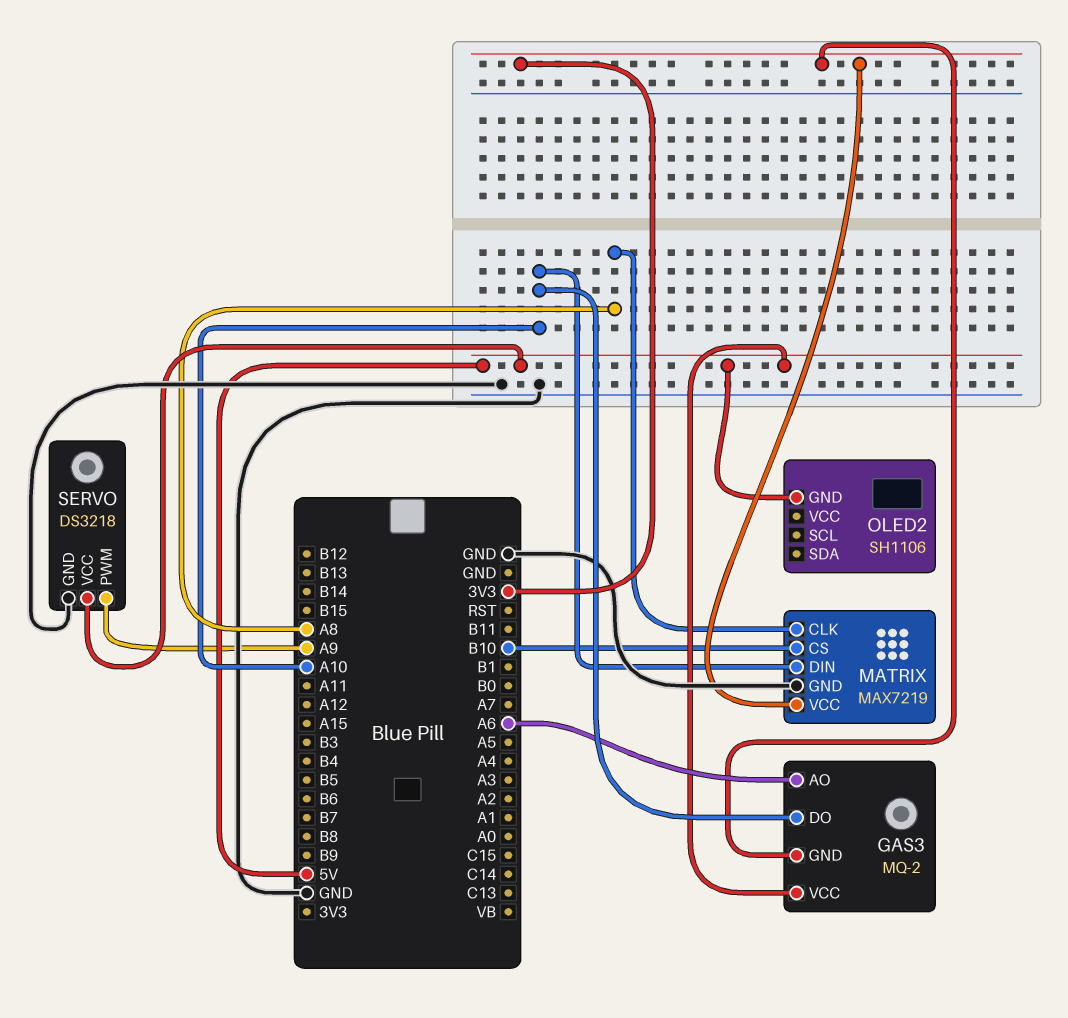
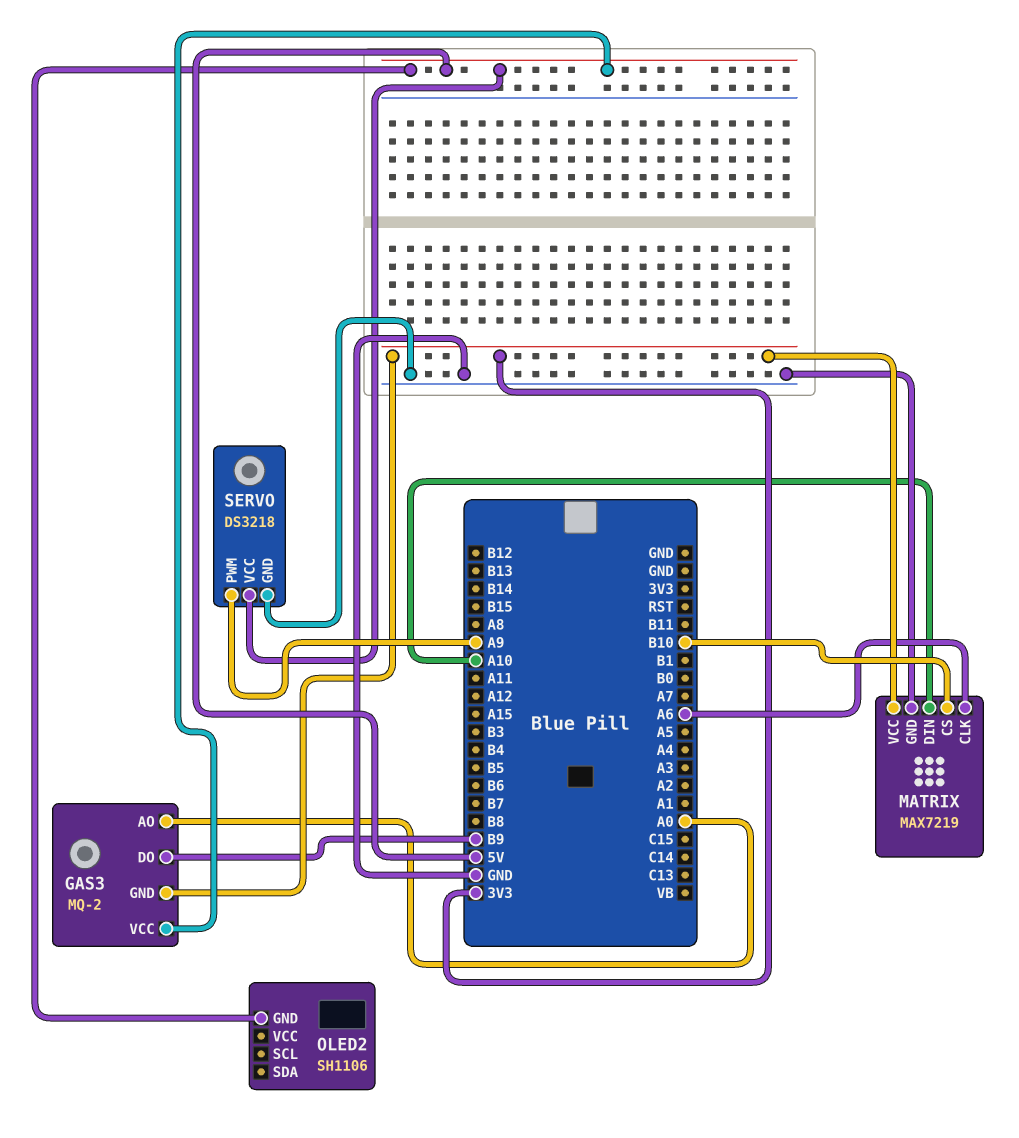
GAS3 pin AO: A6 -> A0
GAS3 pin DO: A10 -> B9
MATRIX pin CLK: A8 -> A6

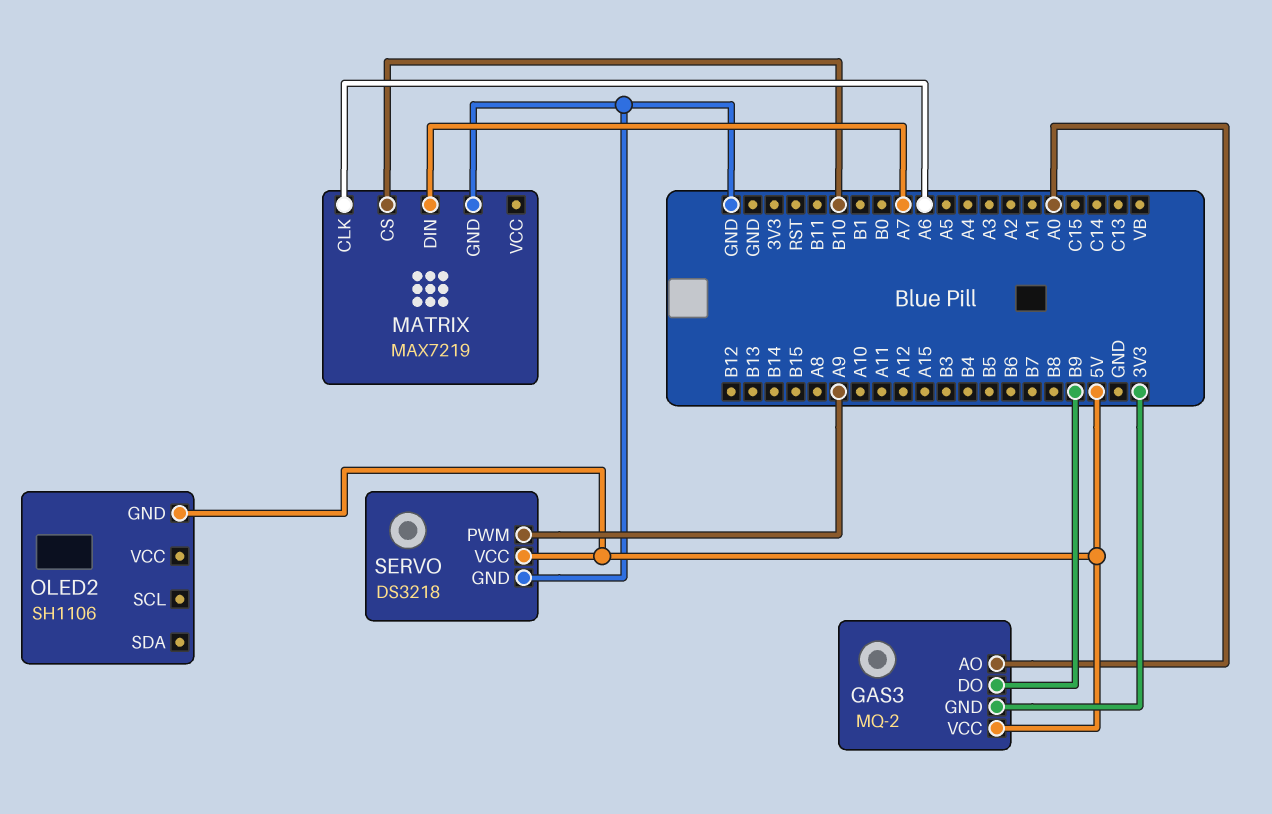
MATRIX pin DIN: A10 -> A7
MATRIX pin VCC: 3V3 -> none

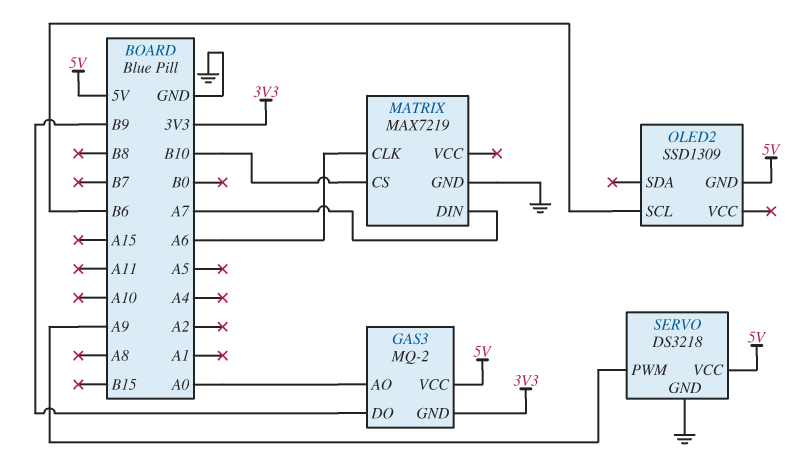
OLED2: SH1106 -> SSD1309
OLED2 pin SCL: none -> B6

